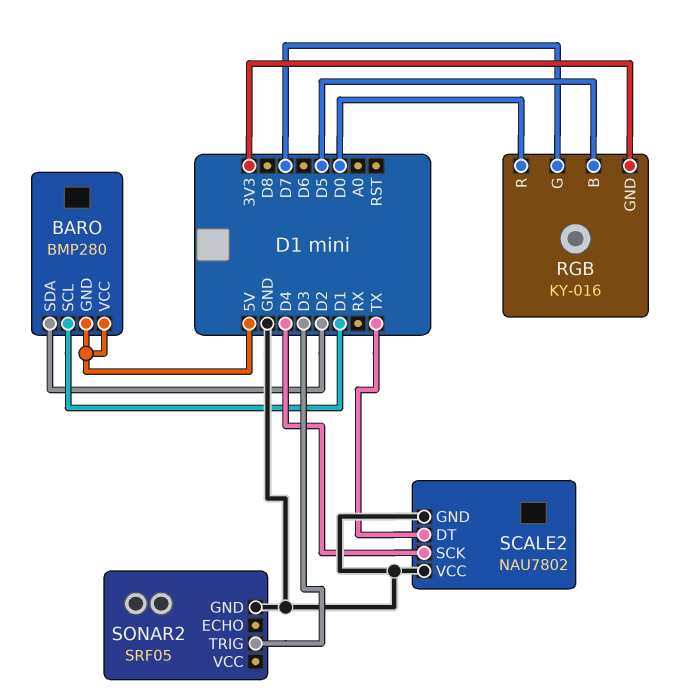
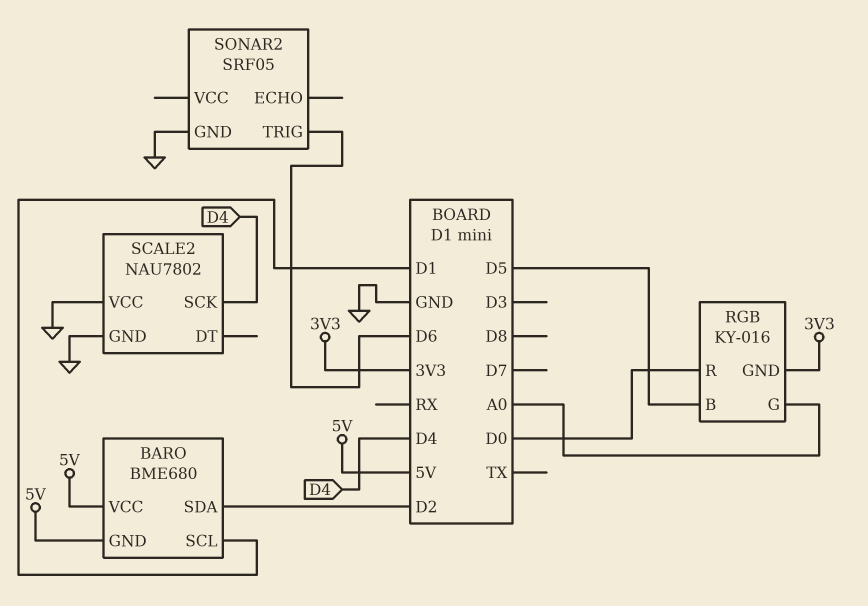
BARO: BMP280 -> BME680
RGB pin G: D7 -> A0
SCALE2 pin DT: TX -> none
SONAR2 pin TRIG: D3 -> D6

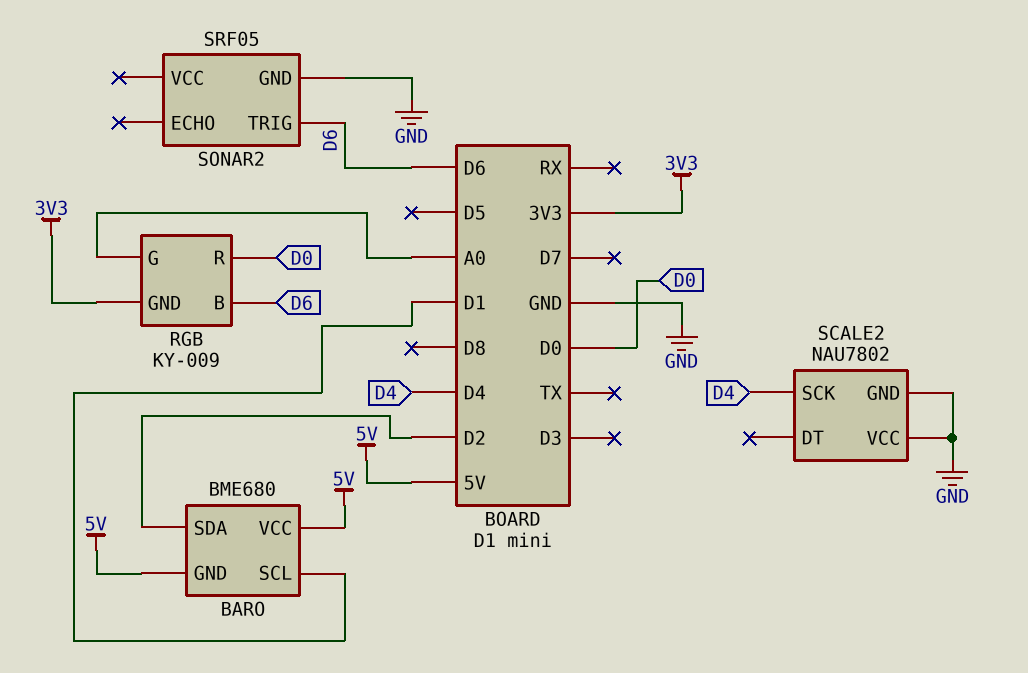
RGB: KY-016 -> KY-009
RGB pin B: D5 -> D6

